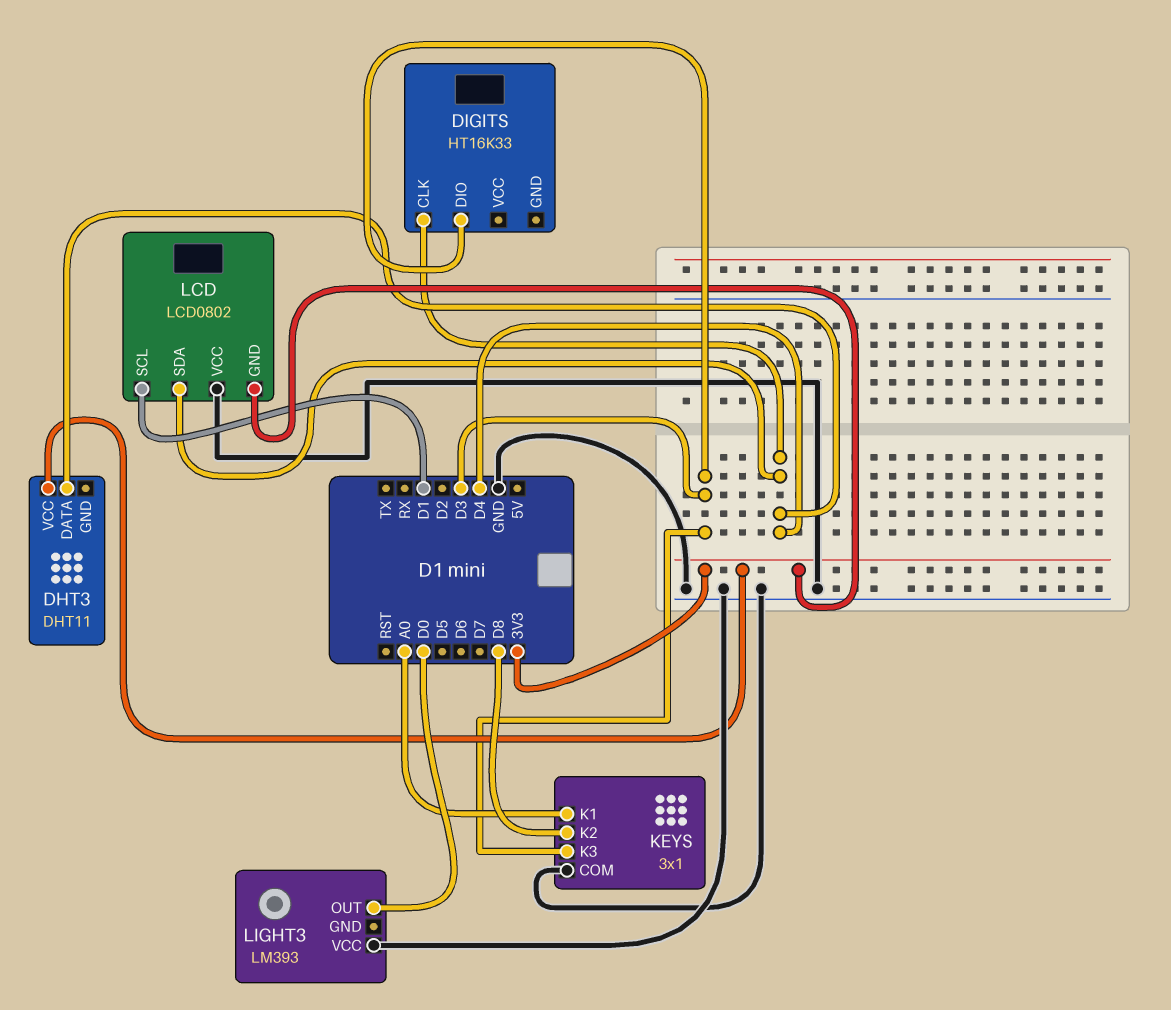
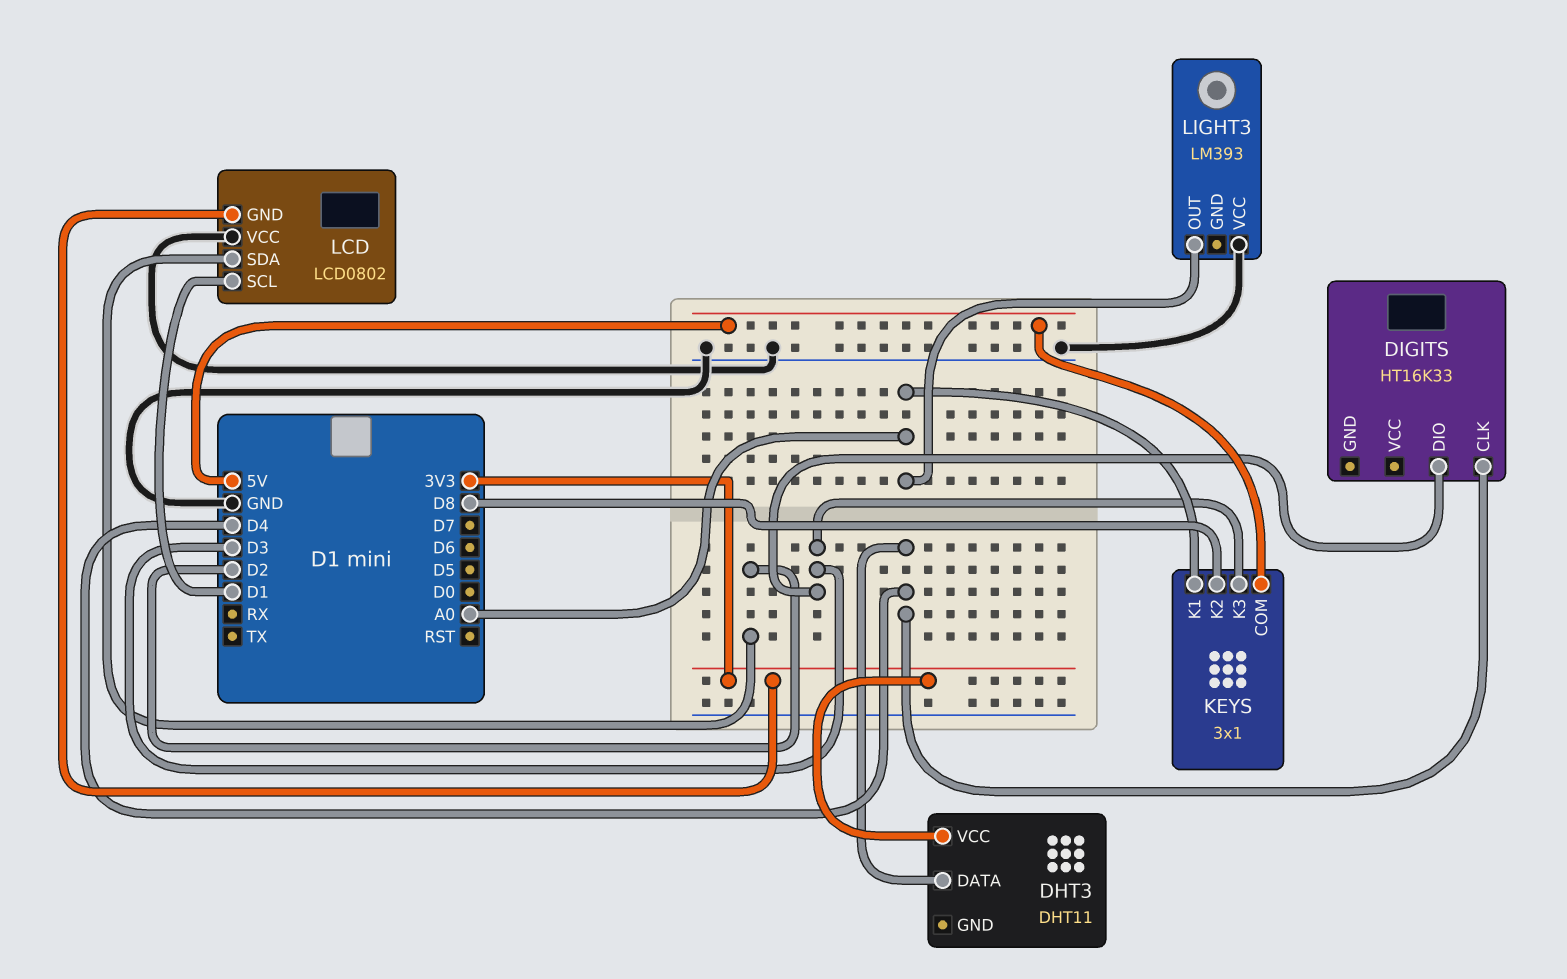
KEYS pin COM: GND -> 5V
LCD pin SDA: D4 -> D2
LIGHT3 pin OUT: D0 -> A0

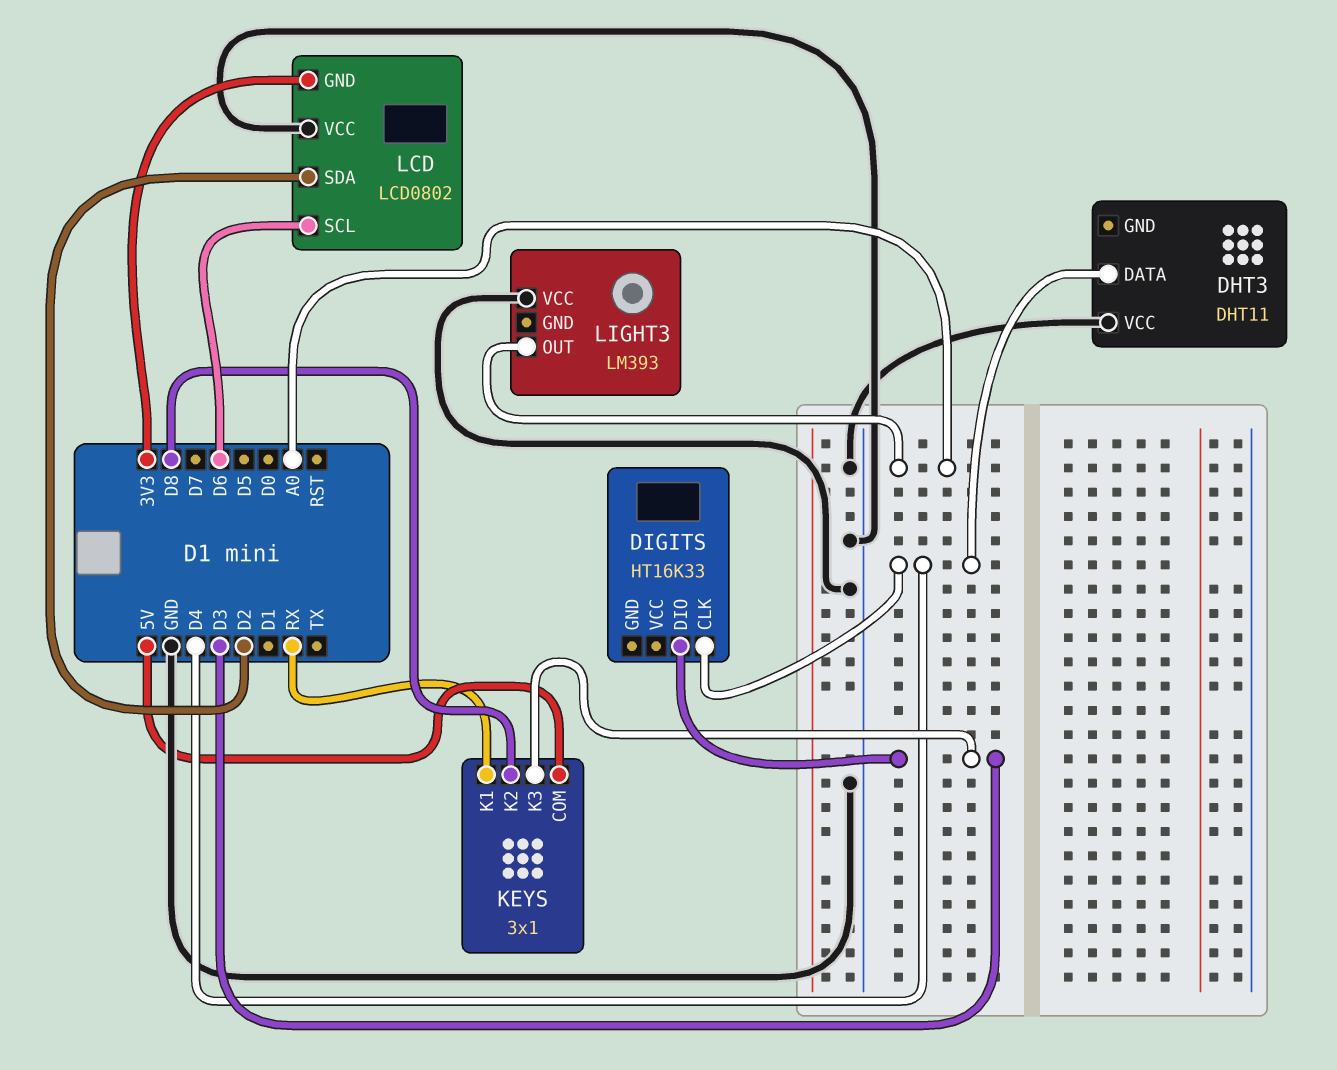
DHT3 pin VCC: 3V3 -> GND
KEYS pin K1: A0 -> RX
LCD pin SCL: D1 -> D6

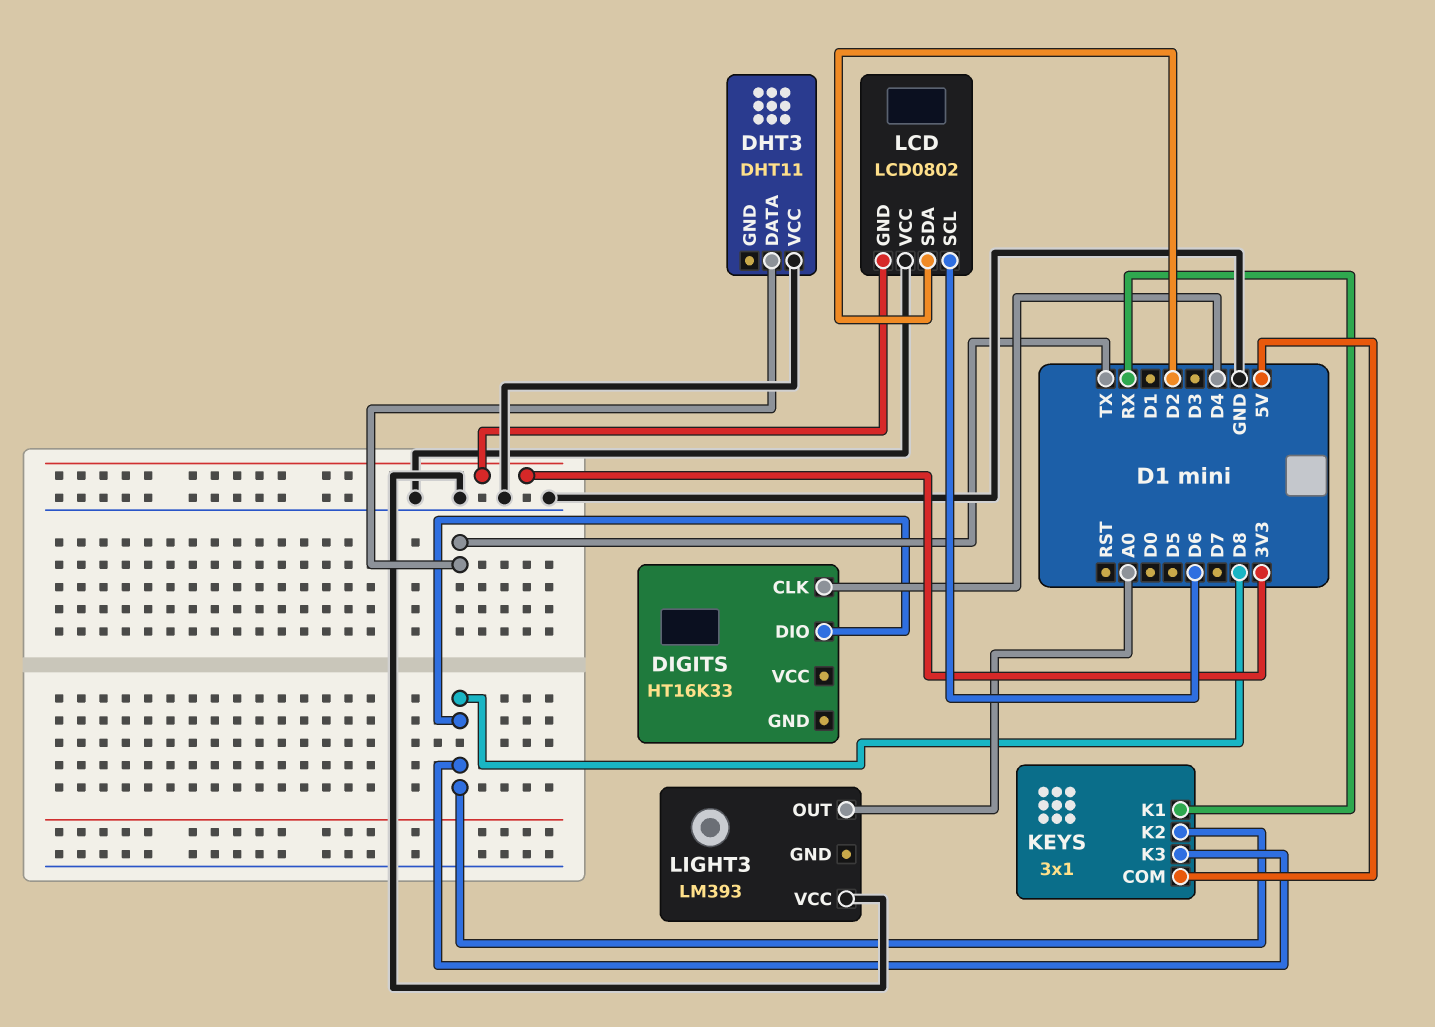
DHT3 pin DATA: D4 -> TX
DIGITS pin DIO: D3 -> D8
KEYS pin K3: D3 -> D8

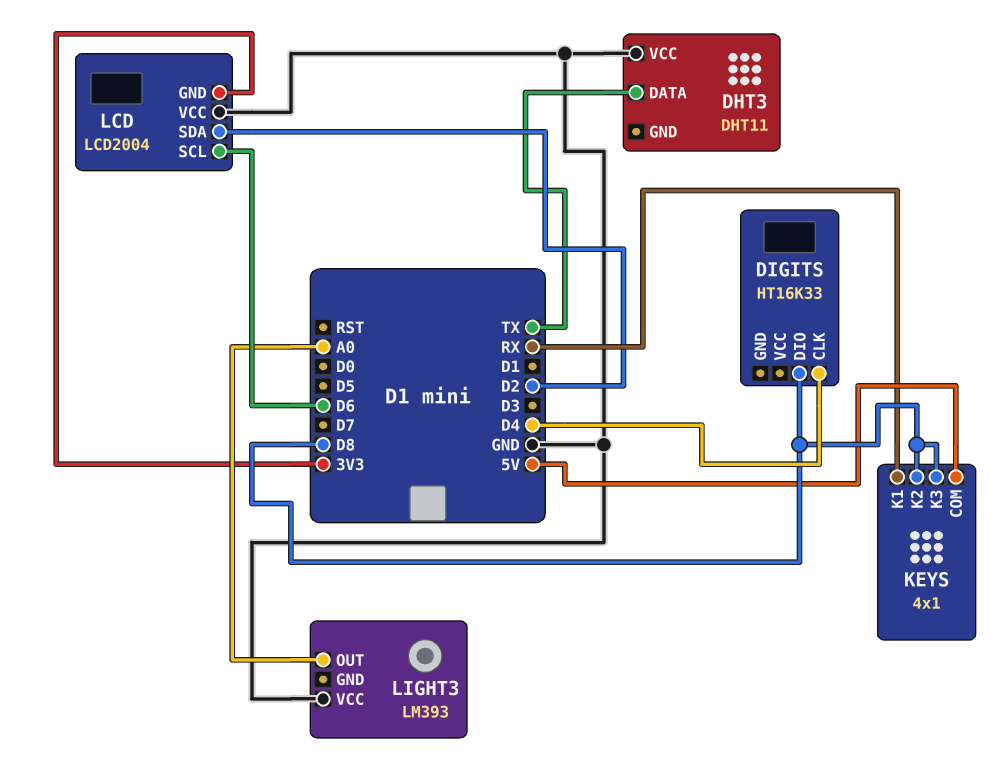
KEYS: 3x1 -> 4x1
LCD: LCD0802 -> LCD2004

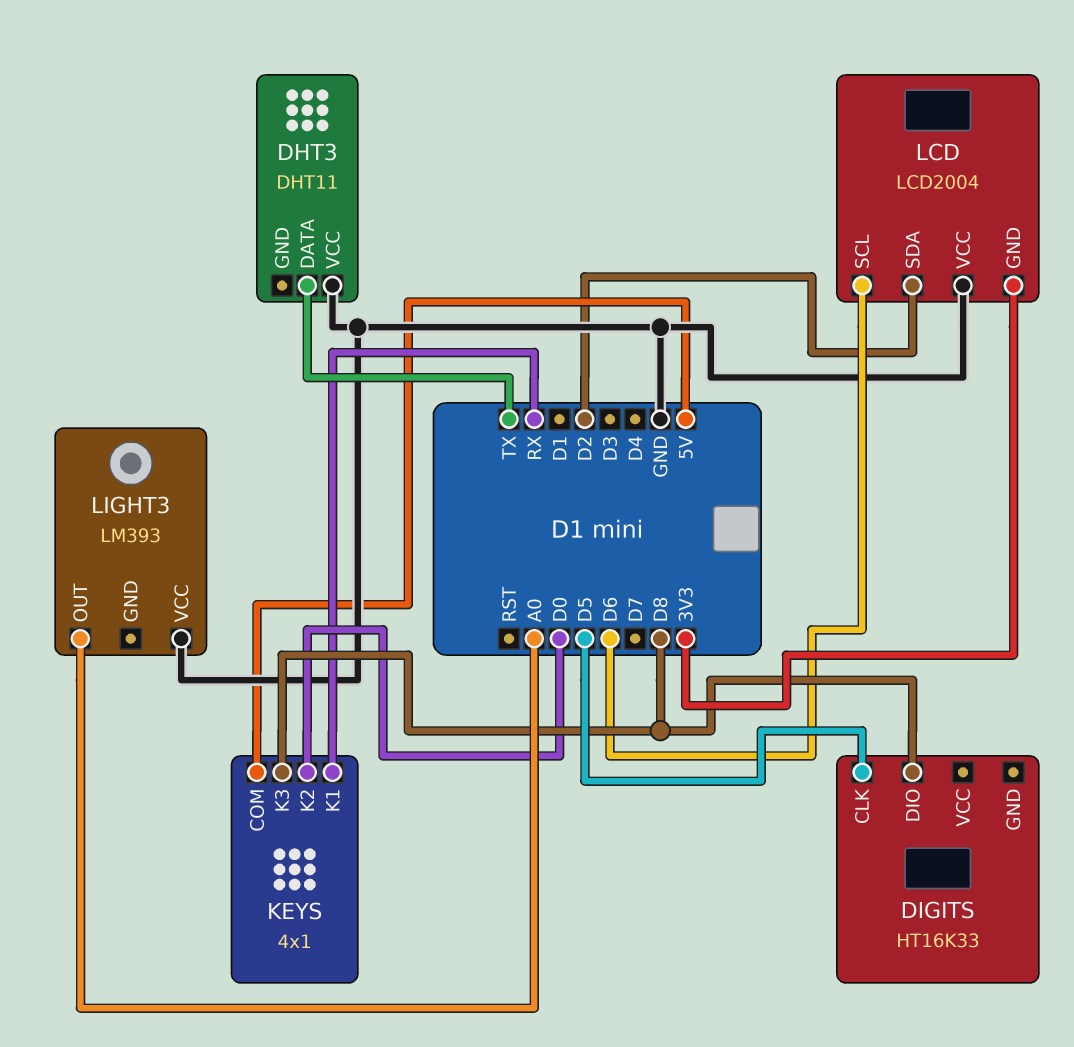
DIGITS pin CLK: D4 -> D5
KEYS pin K2: D8 -> D0

